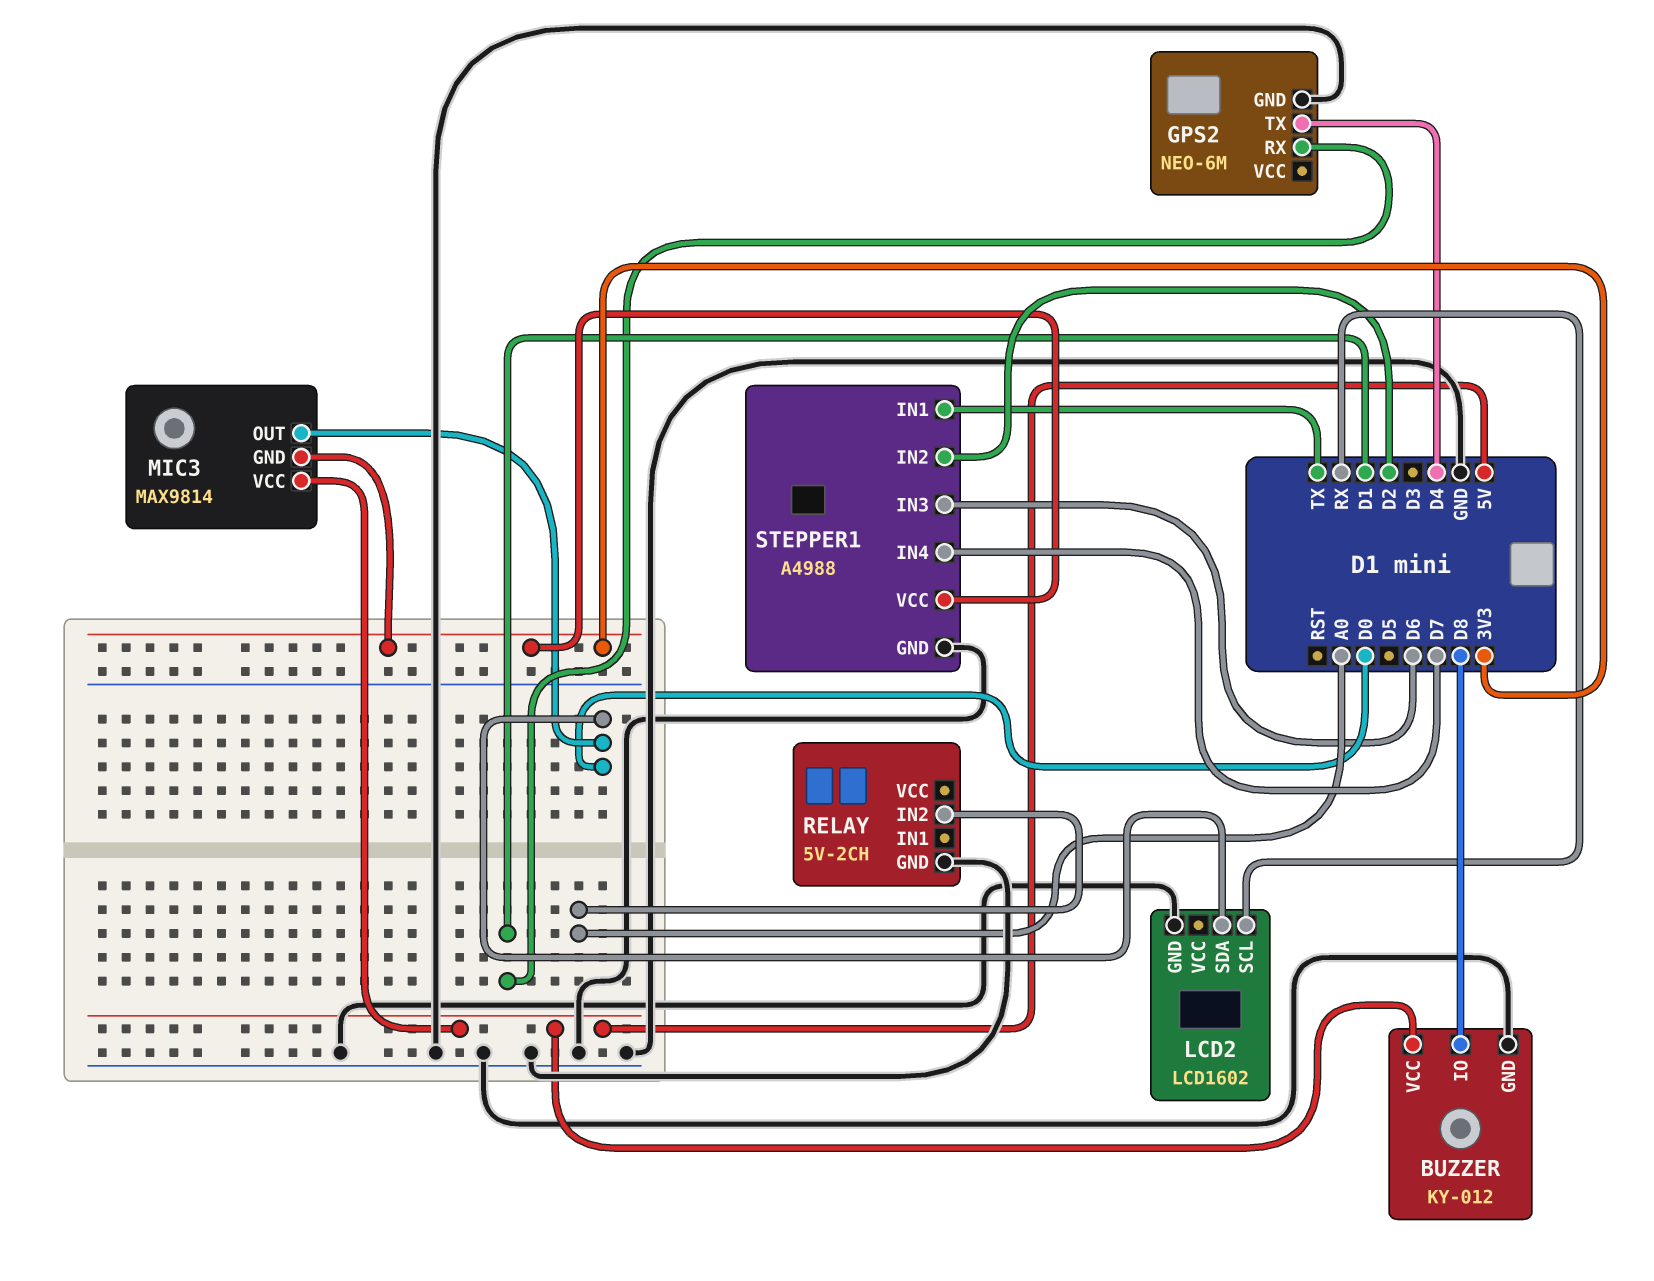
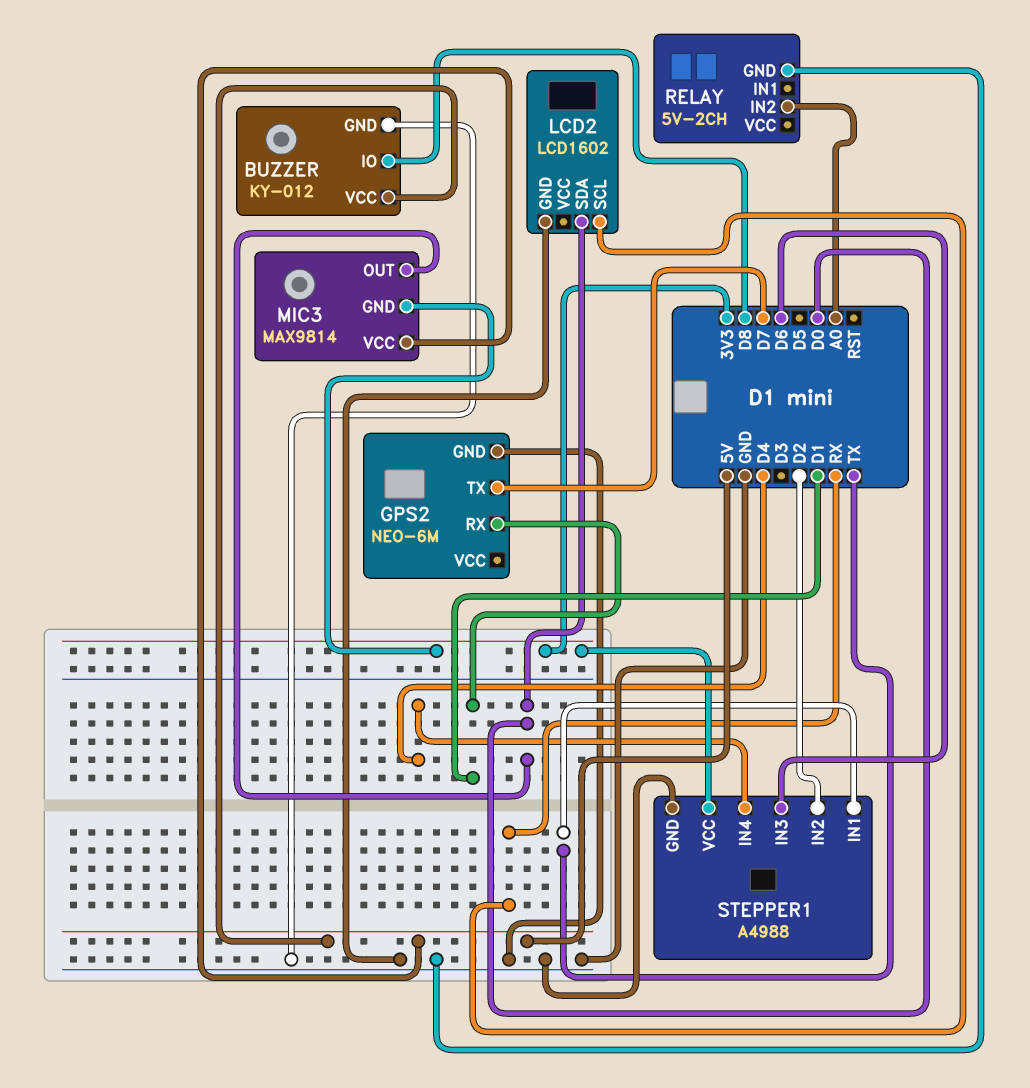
GPS2 pin TX: D4 -> D7
STEPPER1 pin IN4: D7 -> D4

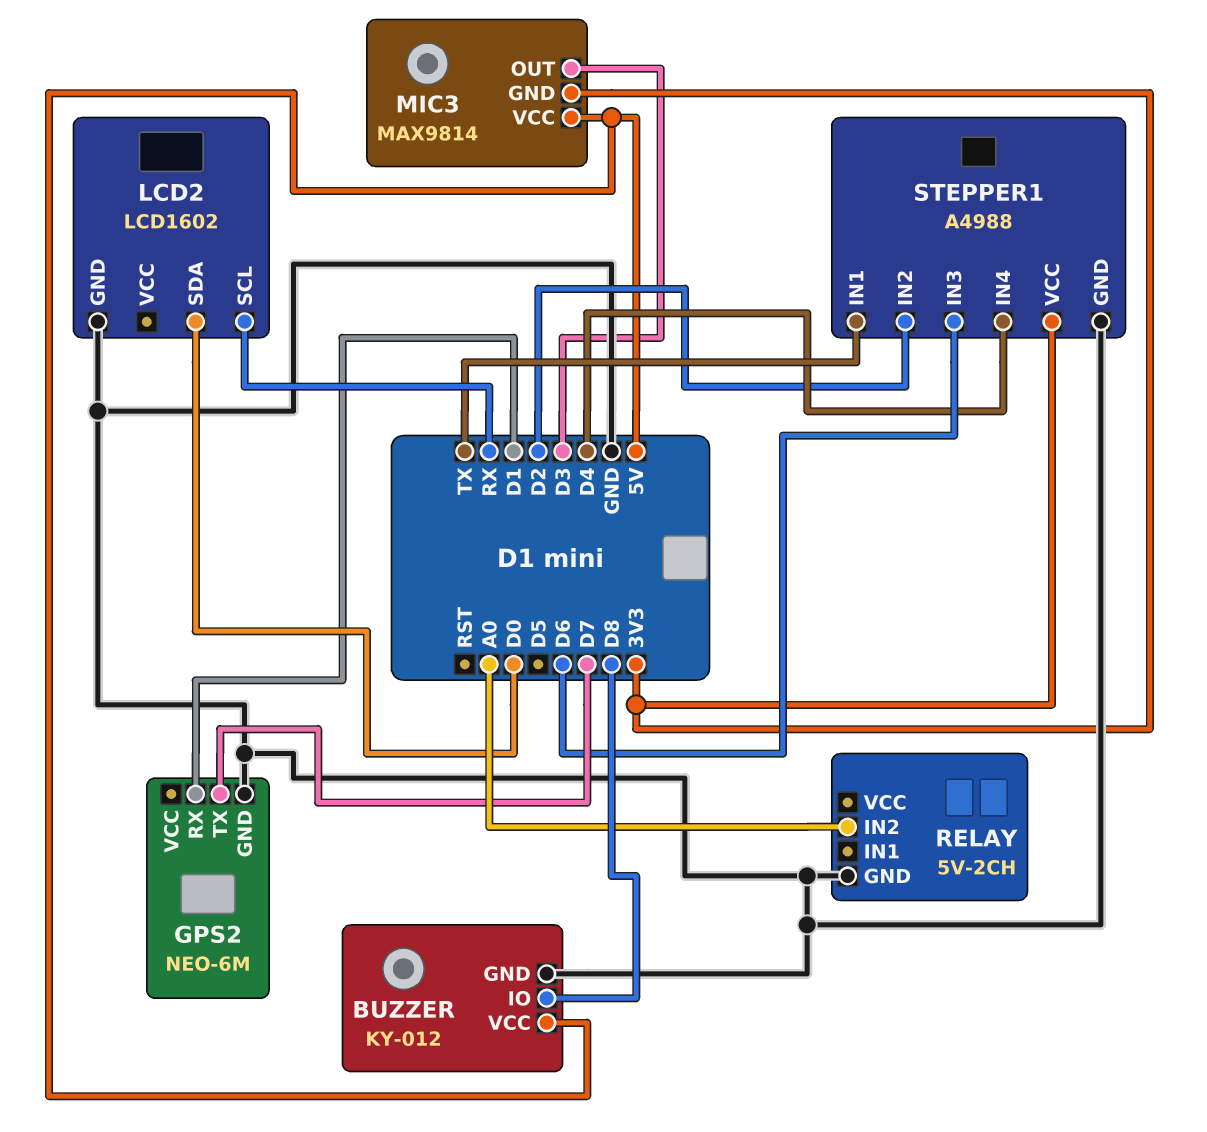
MIC3 pin OUT: D0 -> D3

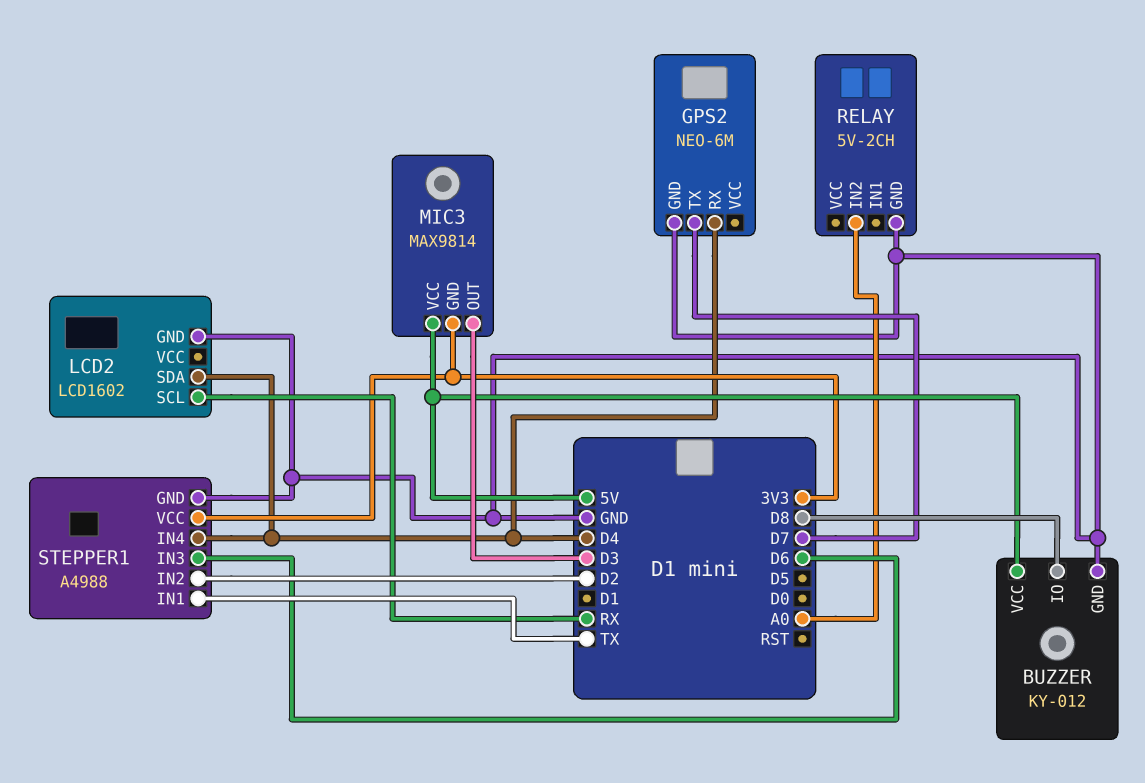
GPS2 pin RX: D1 -> D4
LCD2 pin SDA: D0 -> D4

